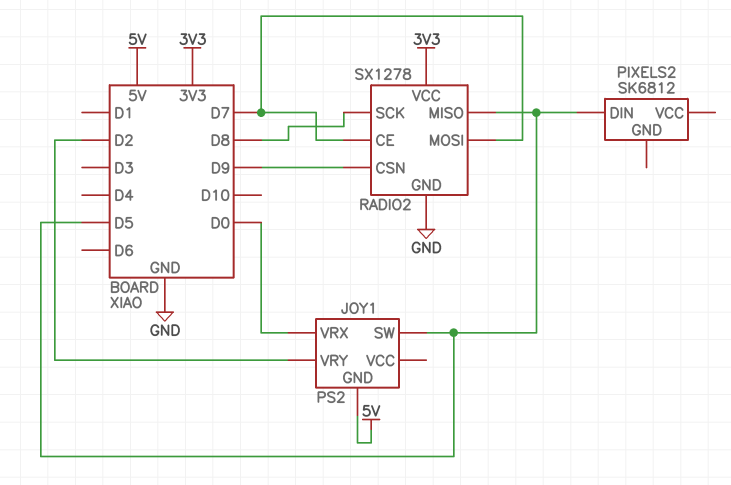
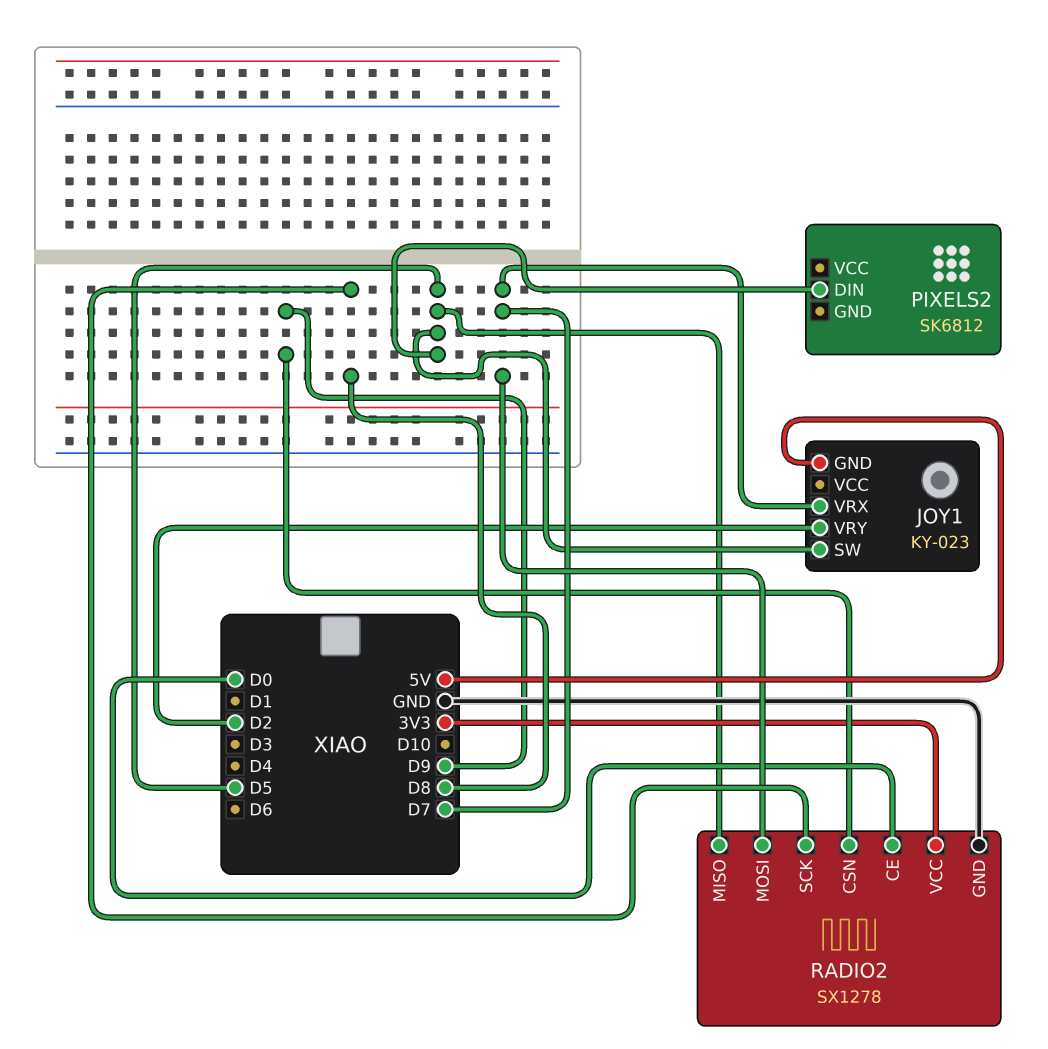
JOY1: PS2 -> KY-023
JOY1 pin VRX: D0 -> D7
RADIO2 pin CE: D7 -> D0

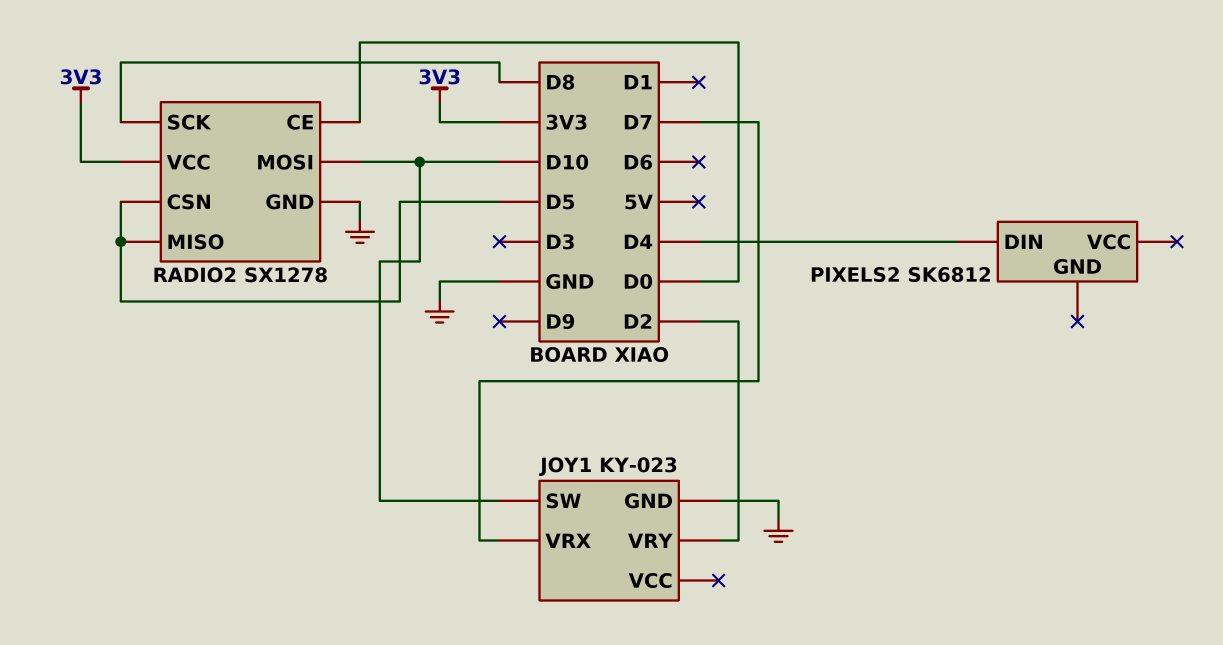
JOY1 pin GND: 5V -> GND
JOY1 pin SW: D5 -> D10
PIXELS2 pin DIN: D5 -> D4
RADIO2 pin CSN: D9 -> D5
RADIO2 pin MOSI: D7 -> D10

